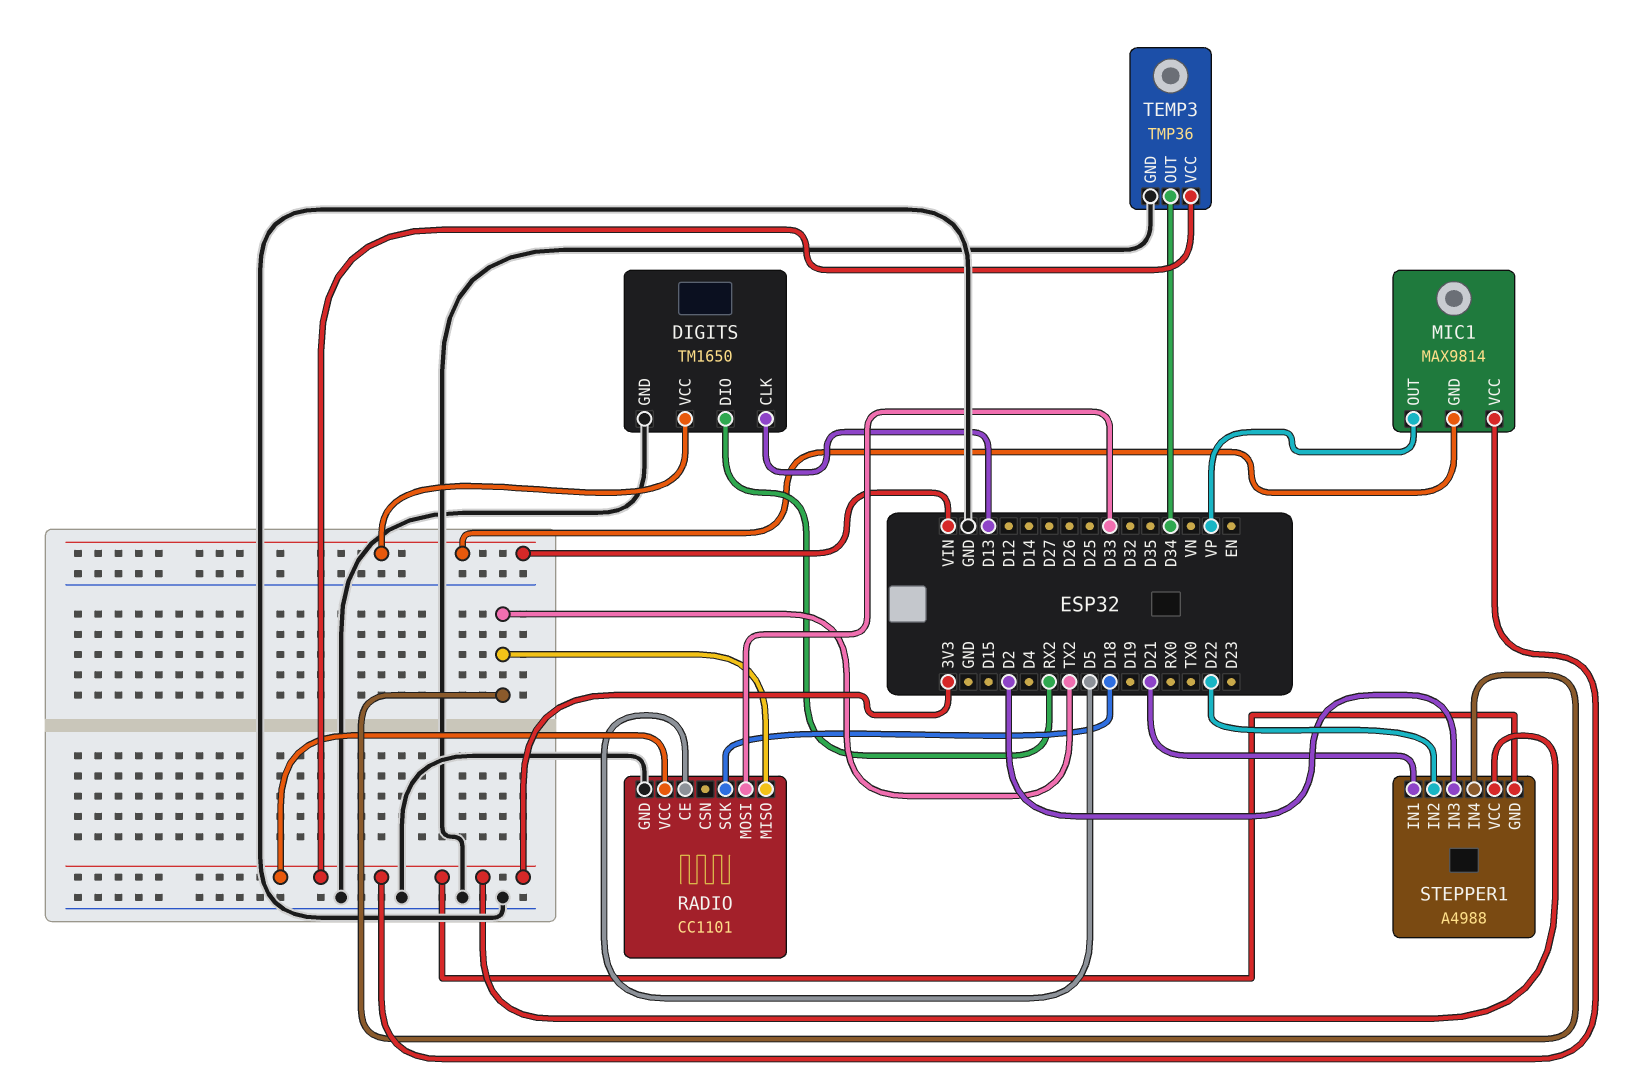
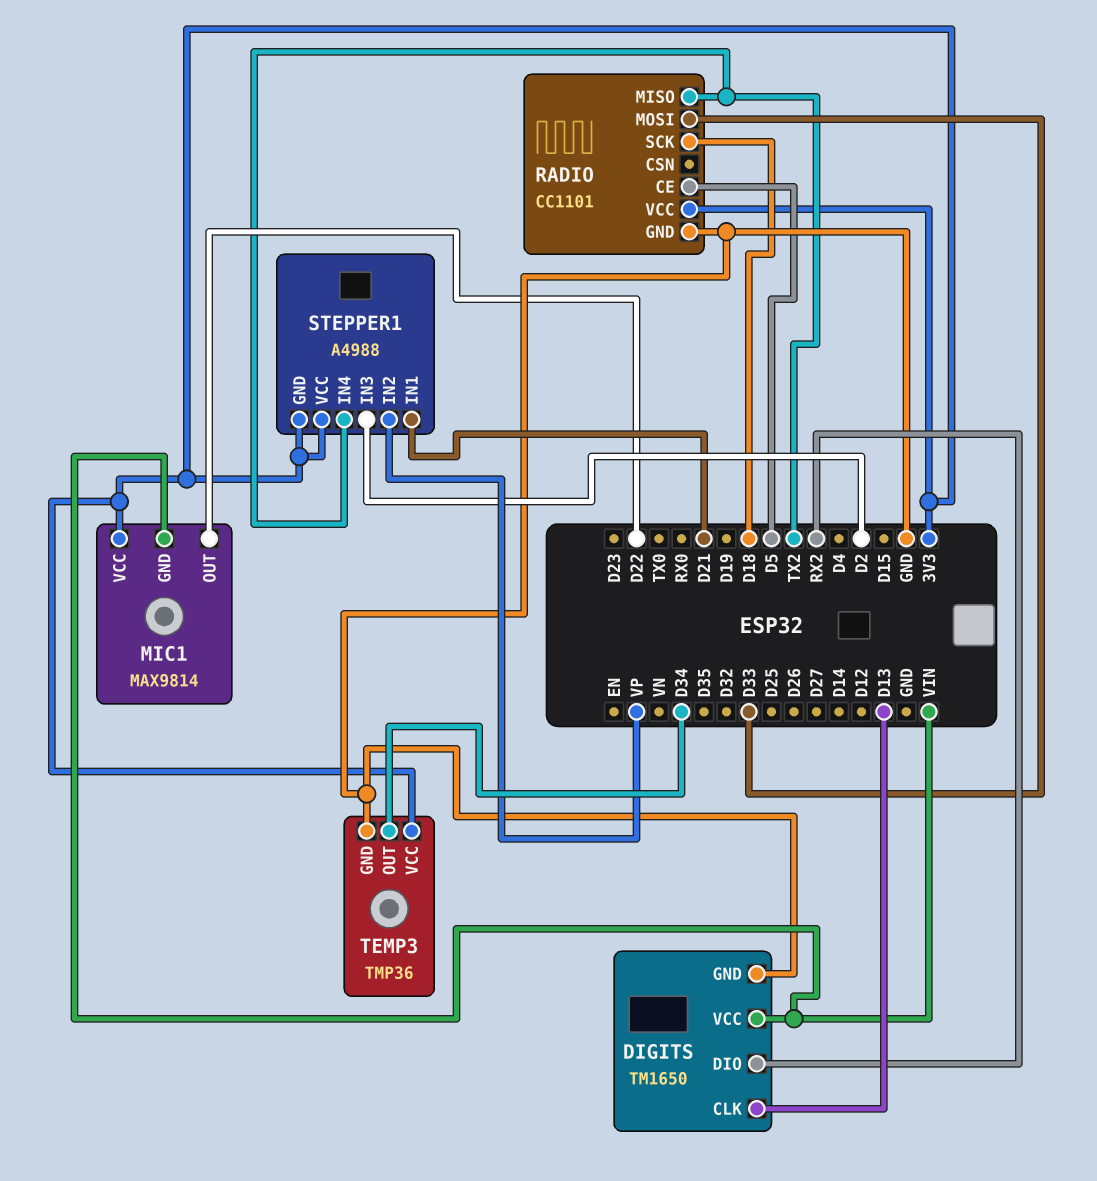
MIC1 pin OUT: VP -> D22
STEPPER1 pin IN2: D22 -> VP

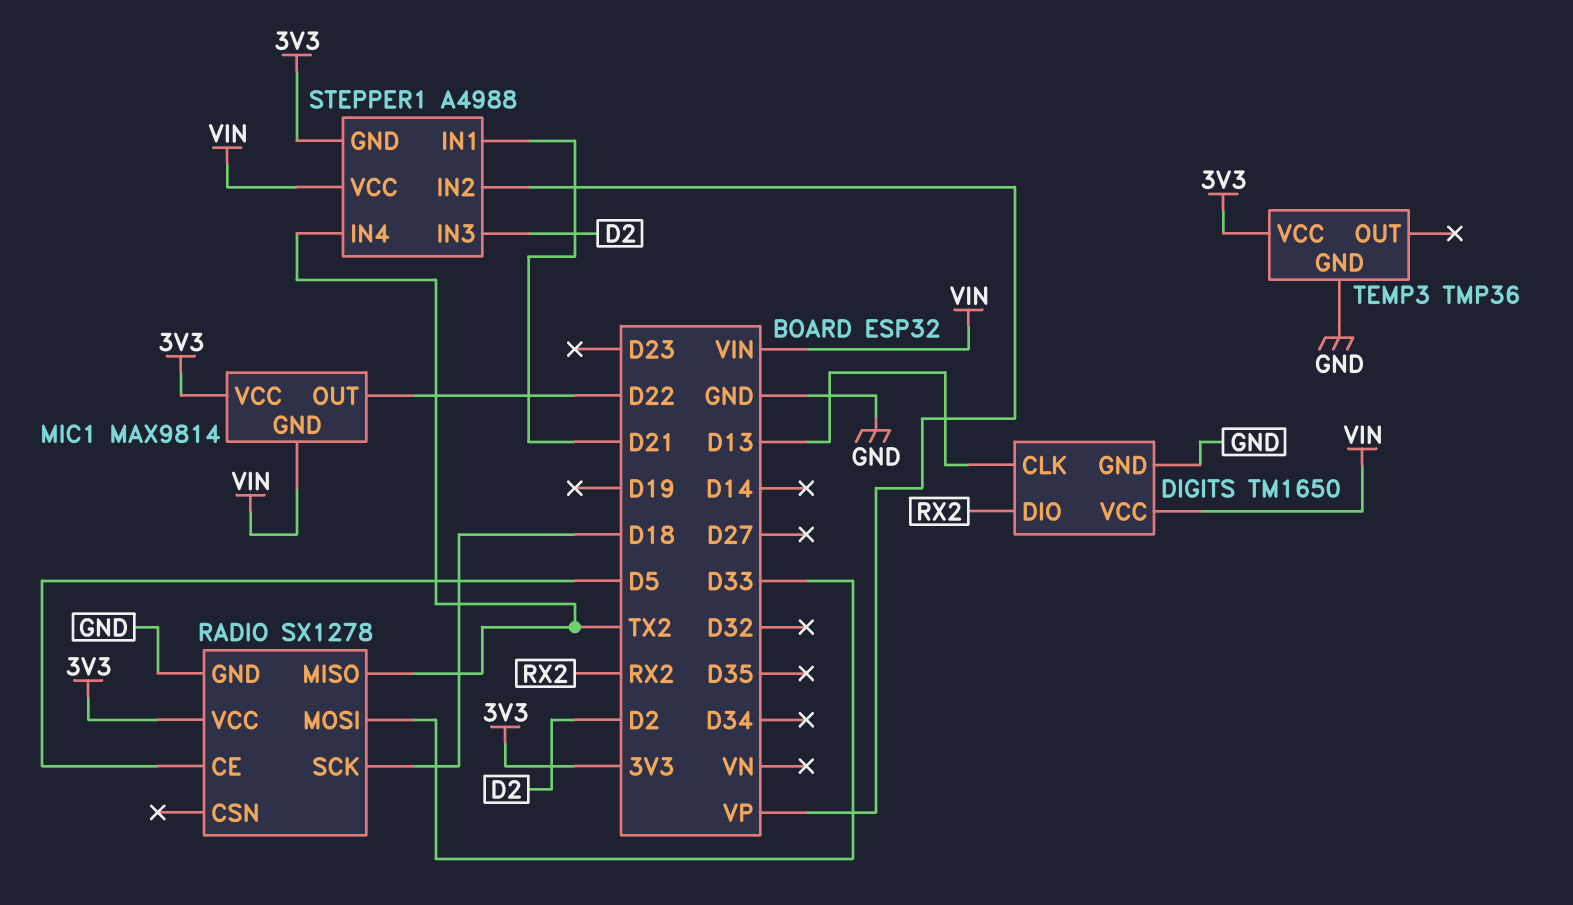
RADIO: CC1101 -> SX1278
STEPPER1 pin VCC: 3V3 -> VIN
TEMP3 pin OUT: D34 -> none

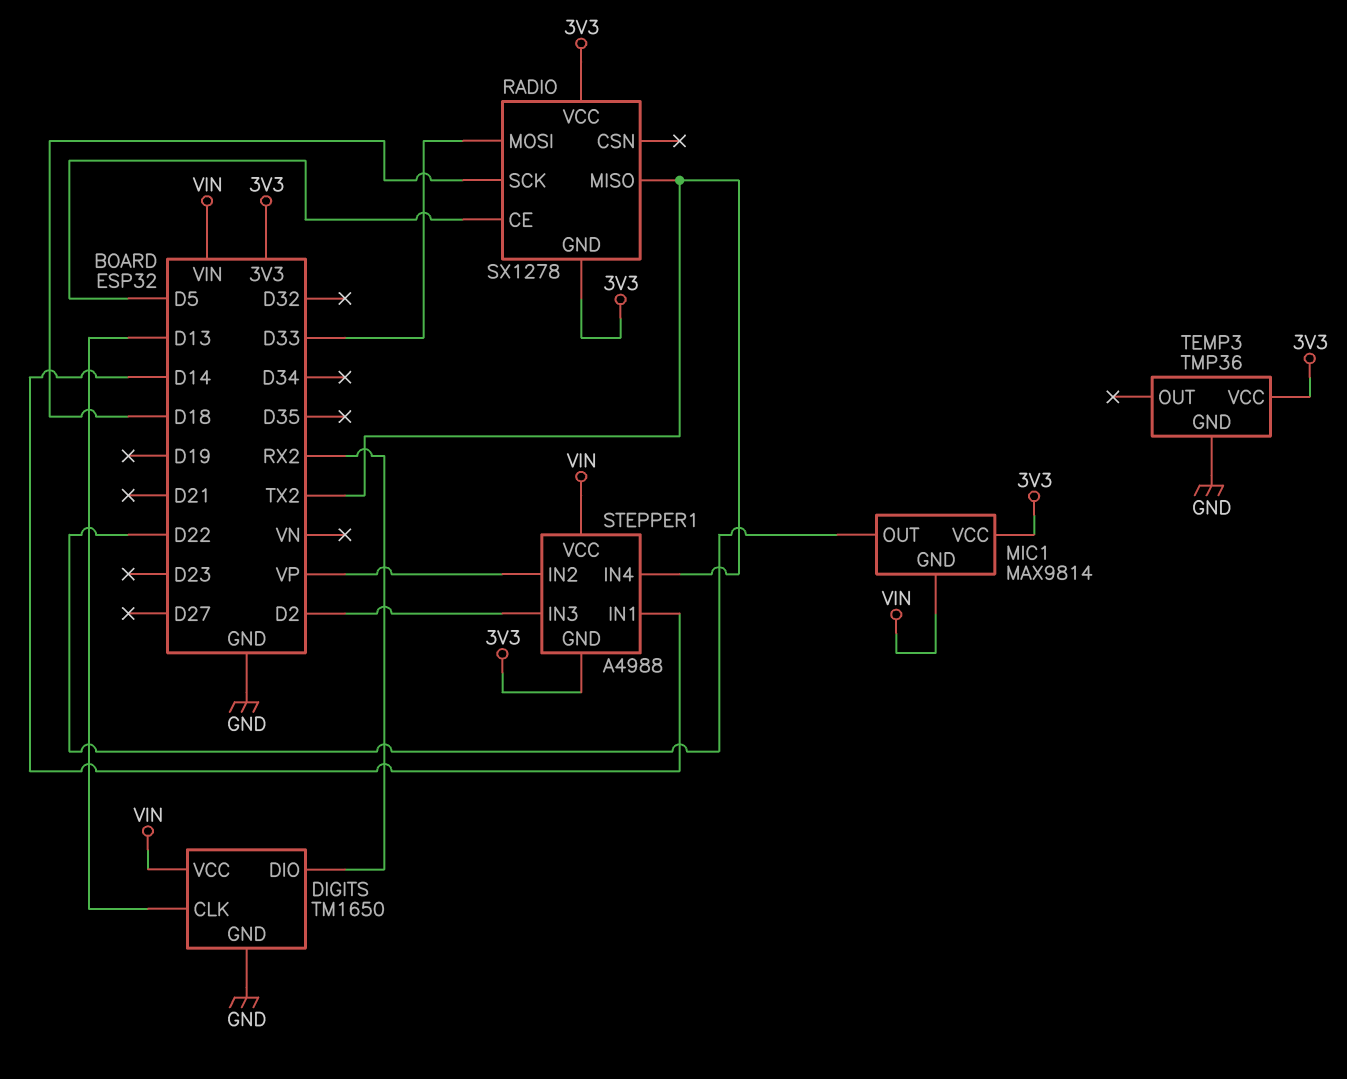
RADIO pin GND: GND -> 3V3
STEPPER1 pin IN1: D21 -> D14

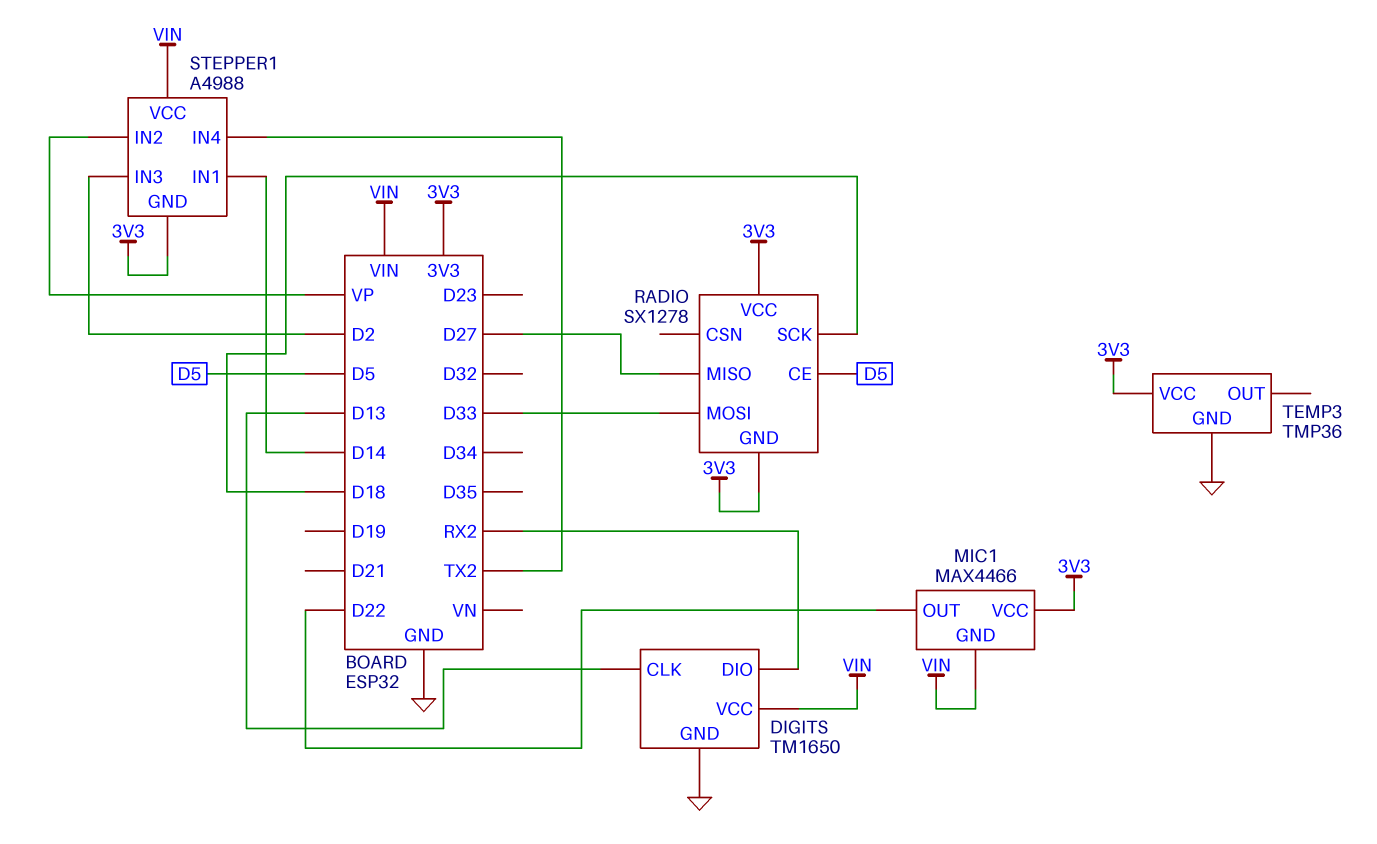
MIC1: MAX9814 -> MAX4466
RADIO pin MISO: TX2 -> D27

